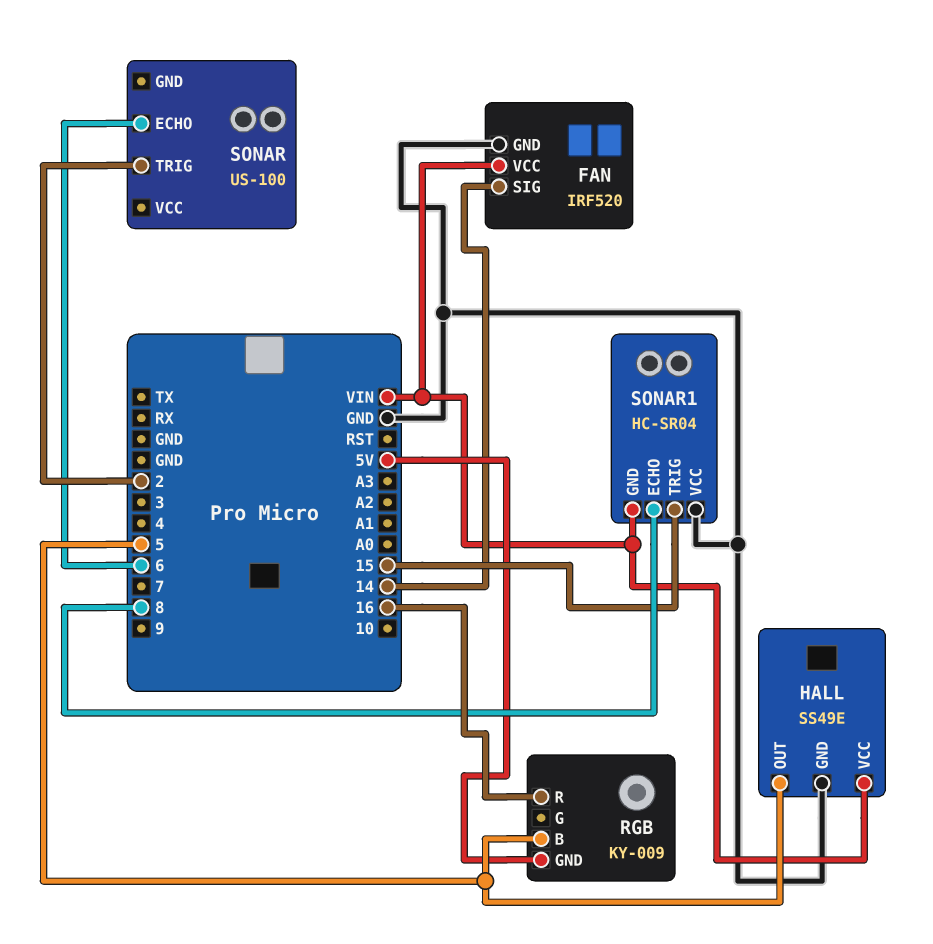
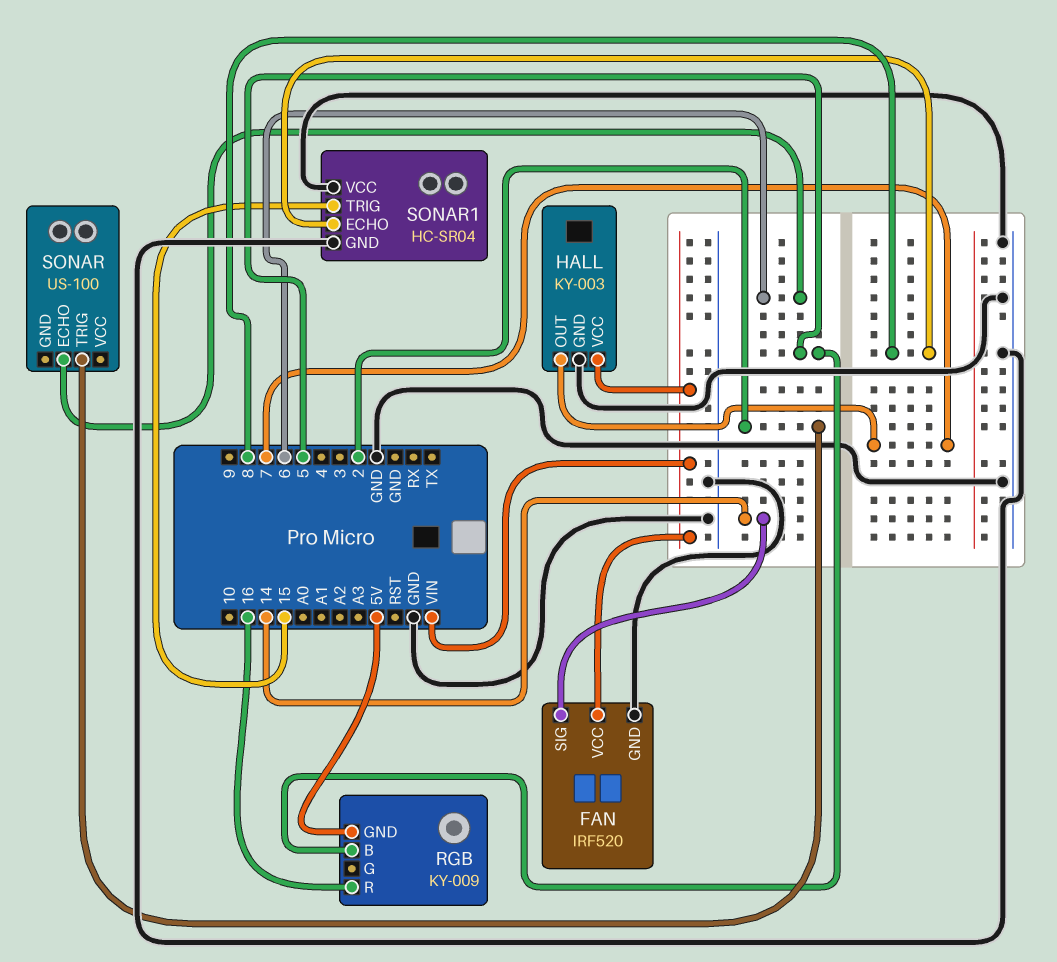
HALL: SS49E -> KY-003
HALL pin OUT: 5 -> 7
SONAR1 pin GND: VIN -> GND

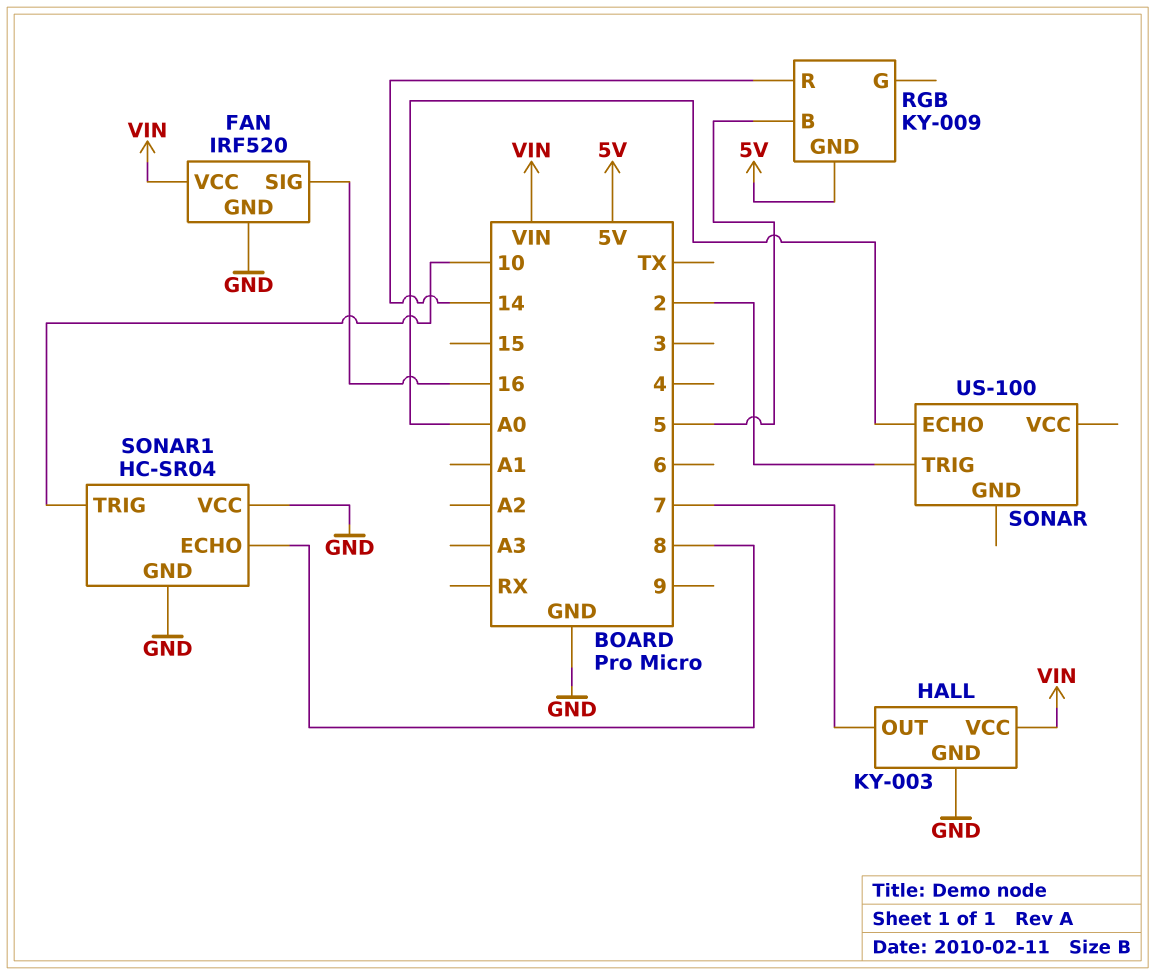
FAN pin SIG: 14 -> 16
RGB pin R: 16 -> 14
SONAR pin ECHO: 6 -> A0
SONAR1 pin TRIG: 15 -> 10

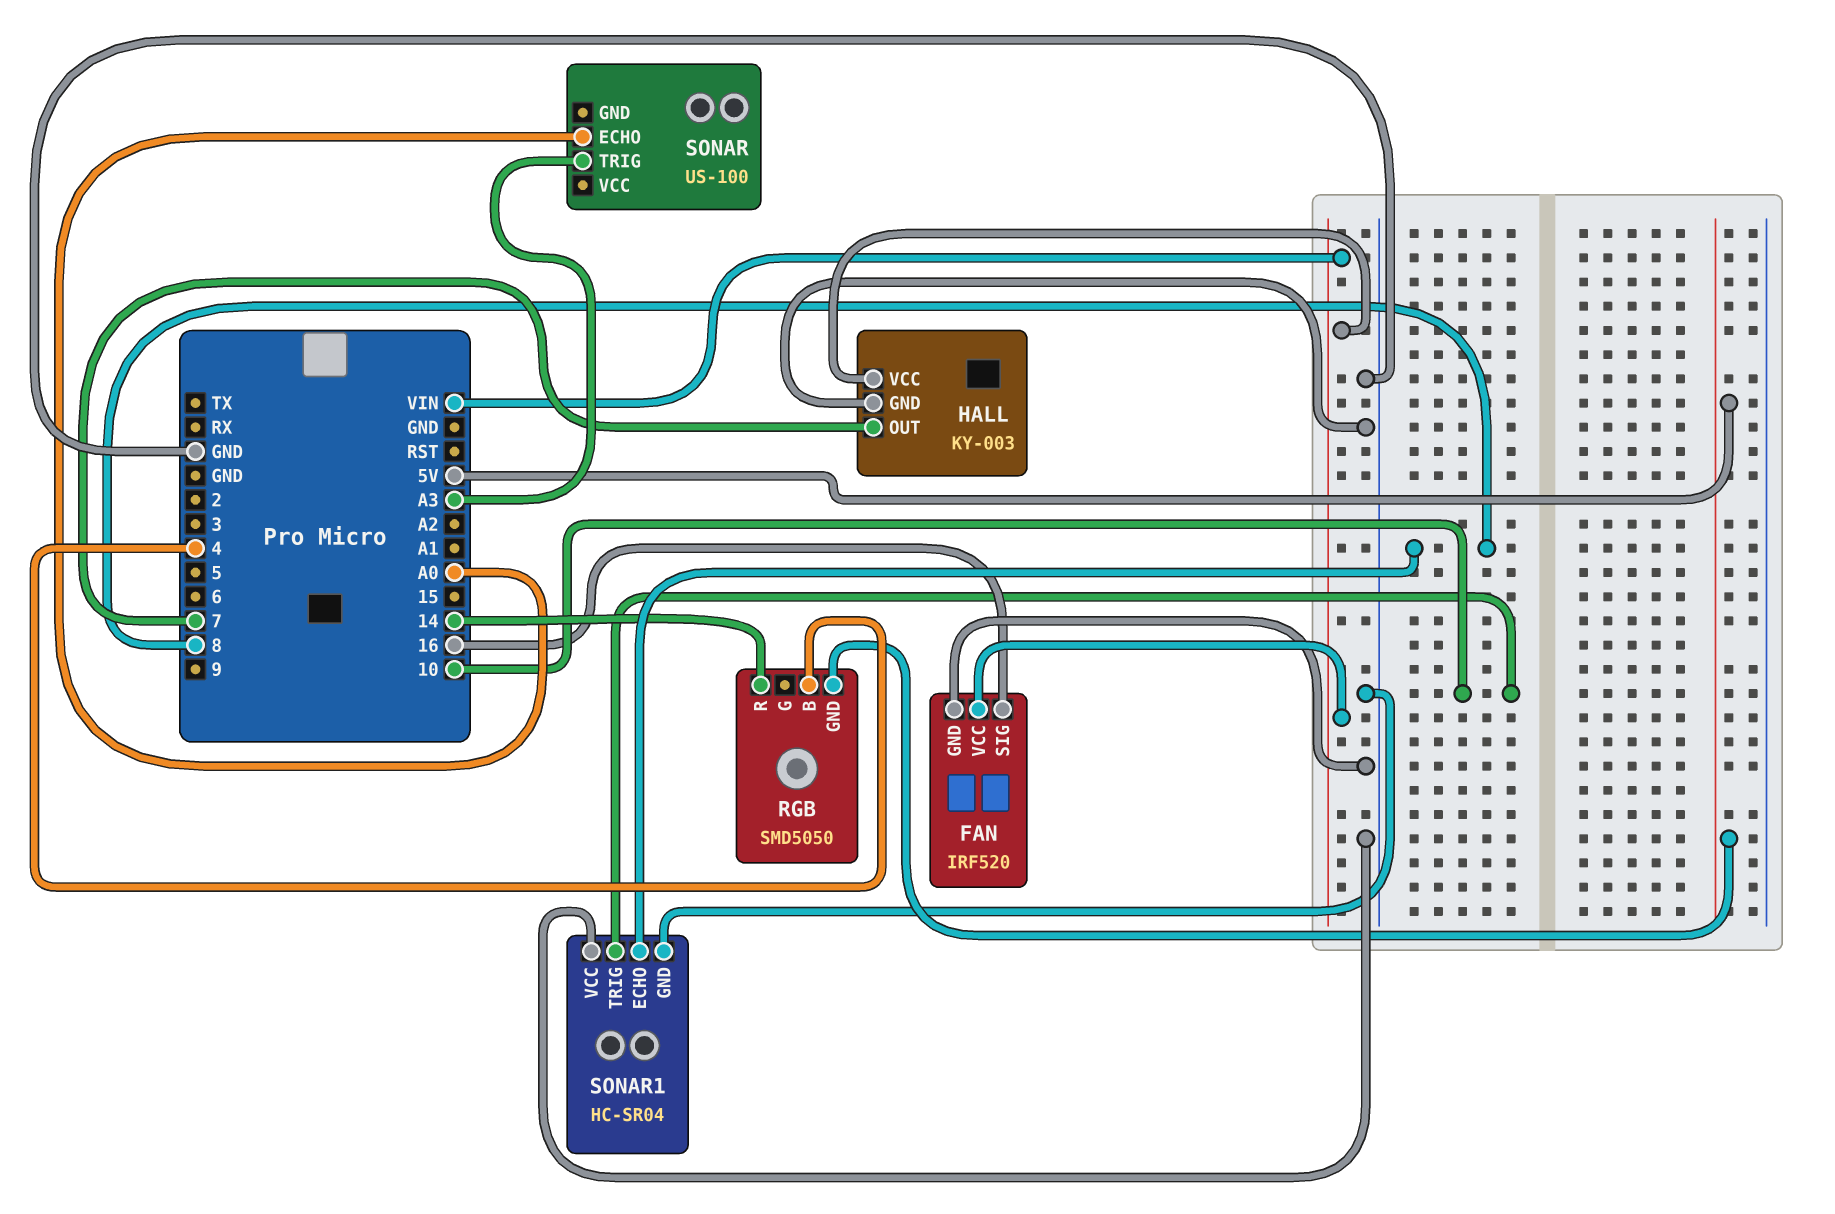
RGB: KY-009 -> SMD5050
RGB pin B: 5 -> 4
SONAR pin TRIG: 2 -> A3

